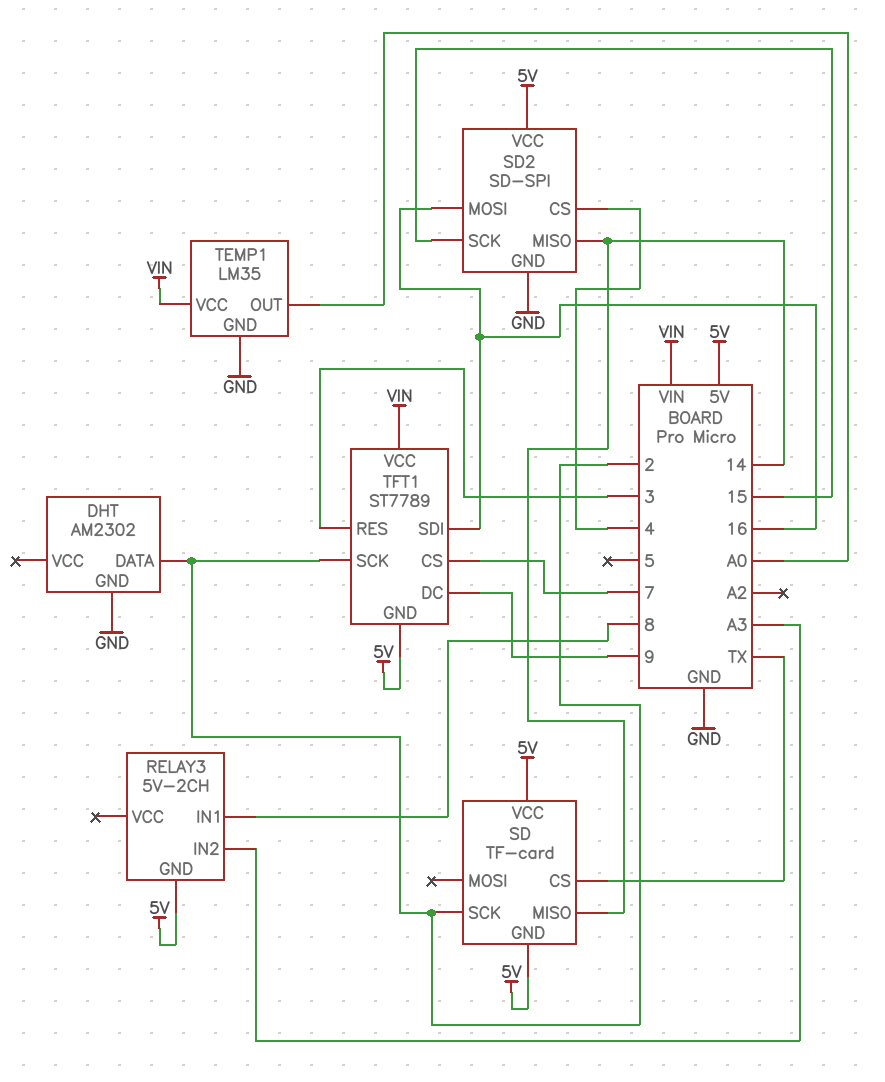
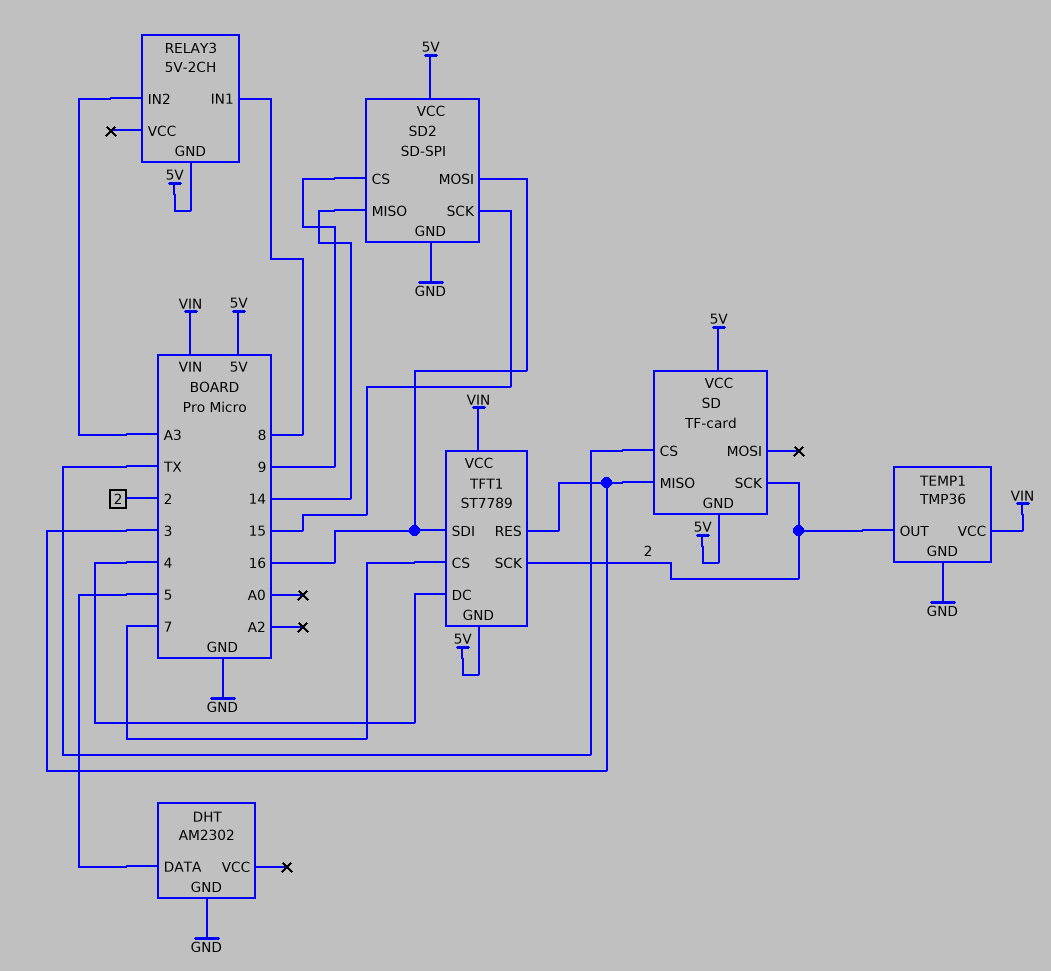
DHT pin DATA: 2 -> 5
SD pin MISO: 14 -> 3
SD2 pin CS: 4 -> 9
TEMP1: LM35 -> TMP36
TEMP1 pin OUT: A0 -> 2
TFT1 pin DC: 9 -> 4

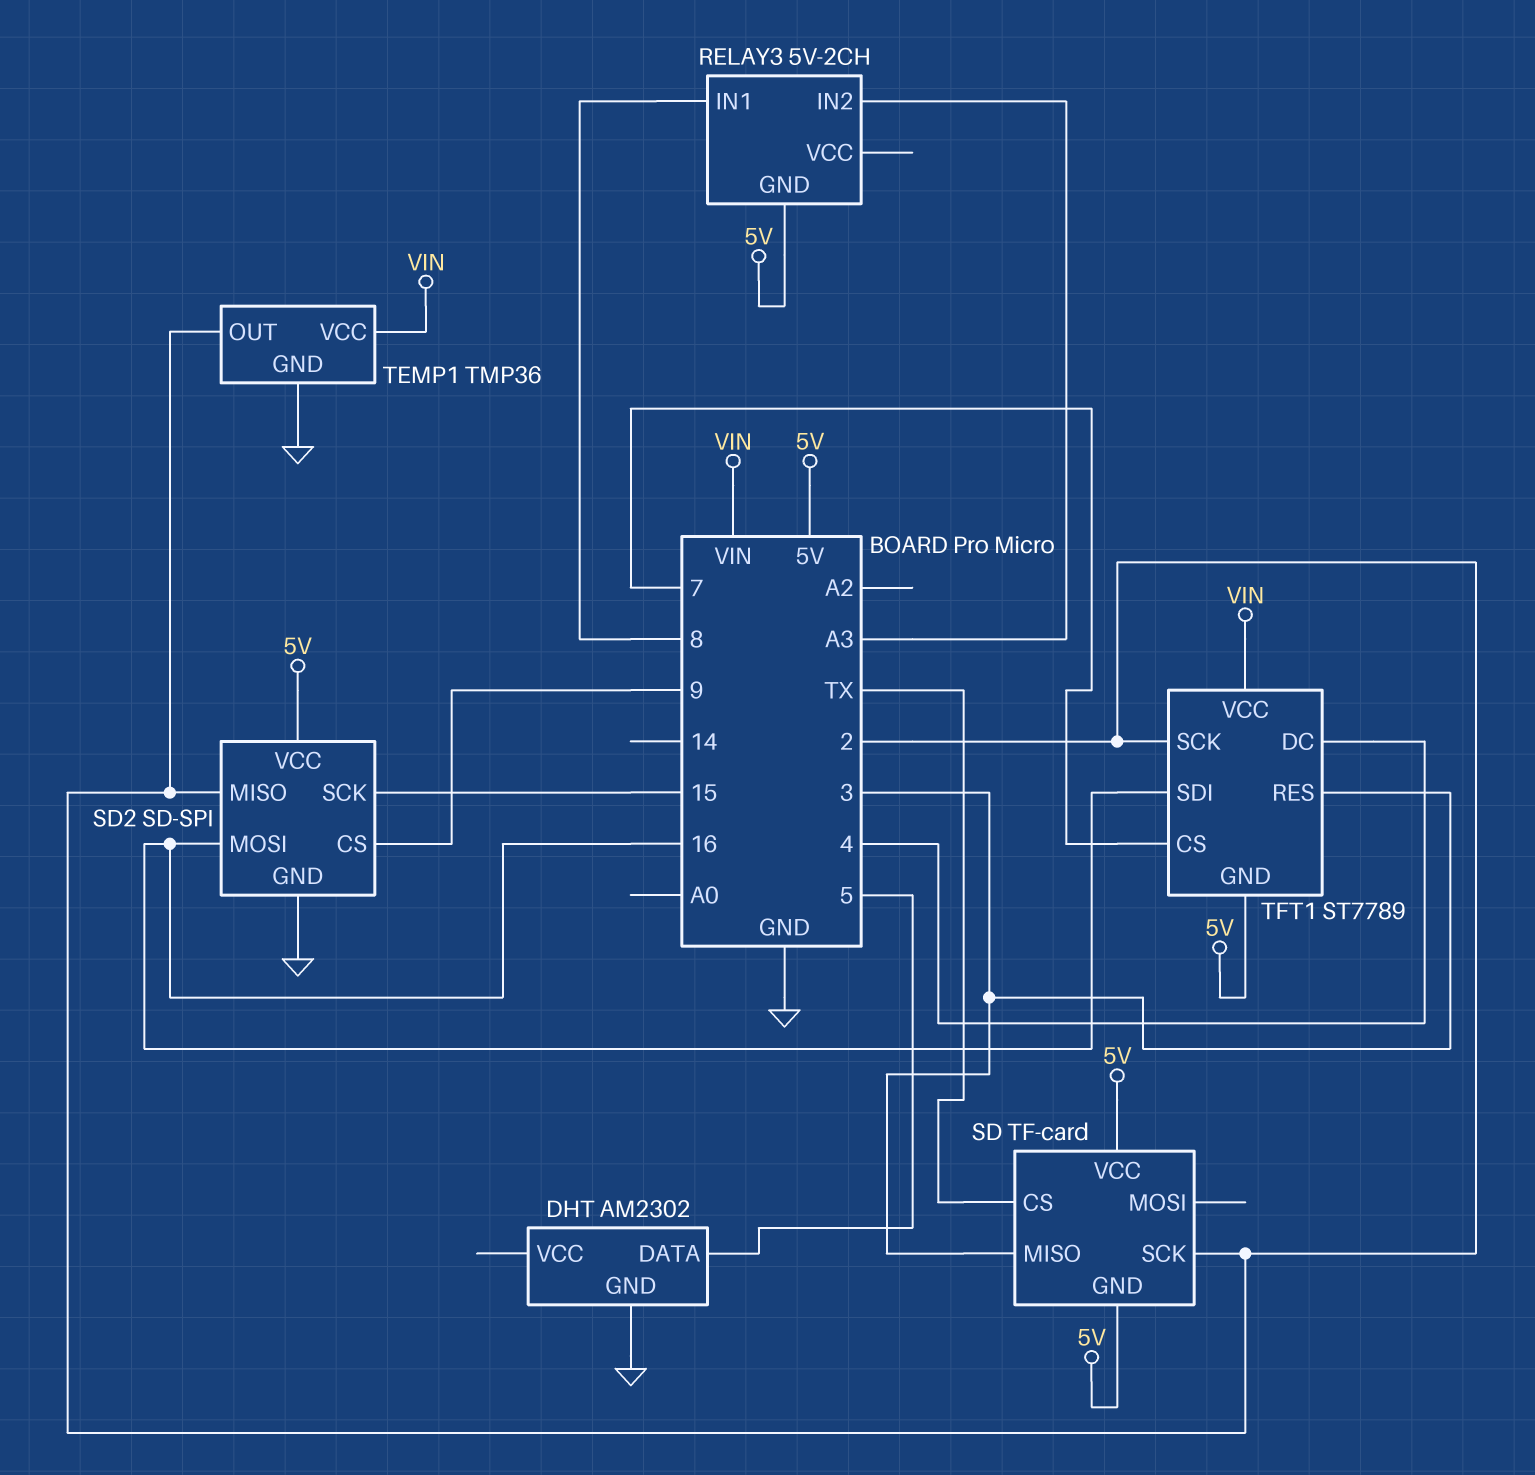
SD2 pin MISO: 14 -> 2

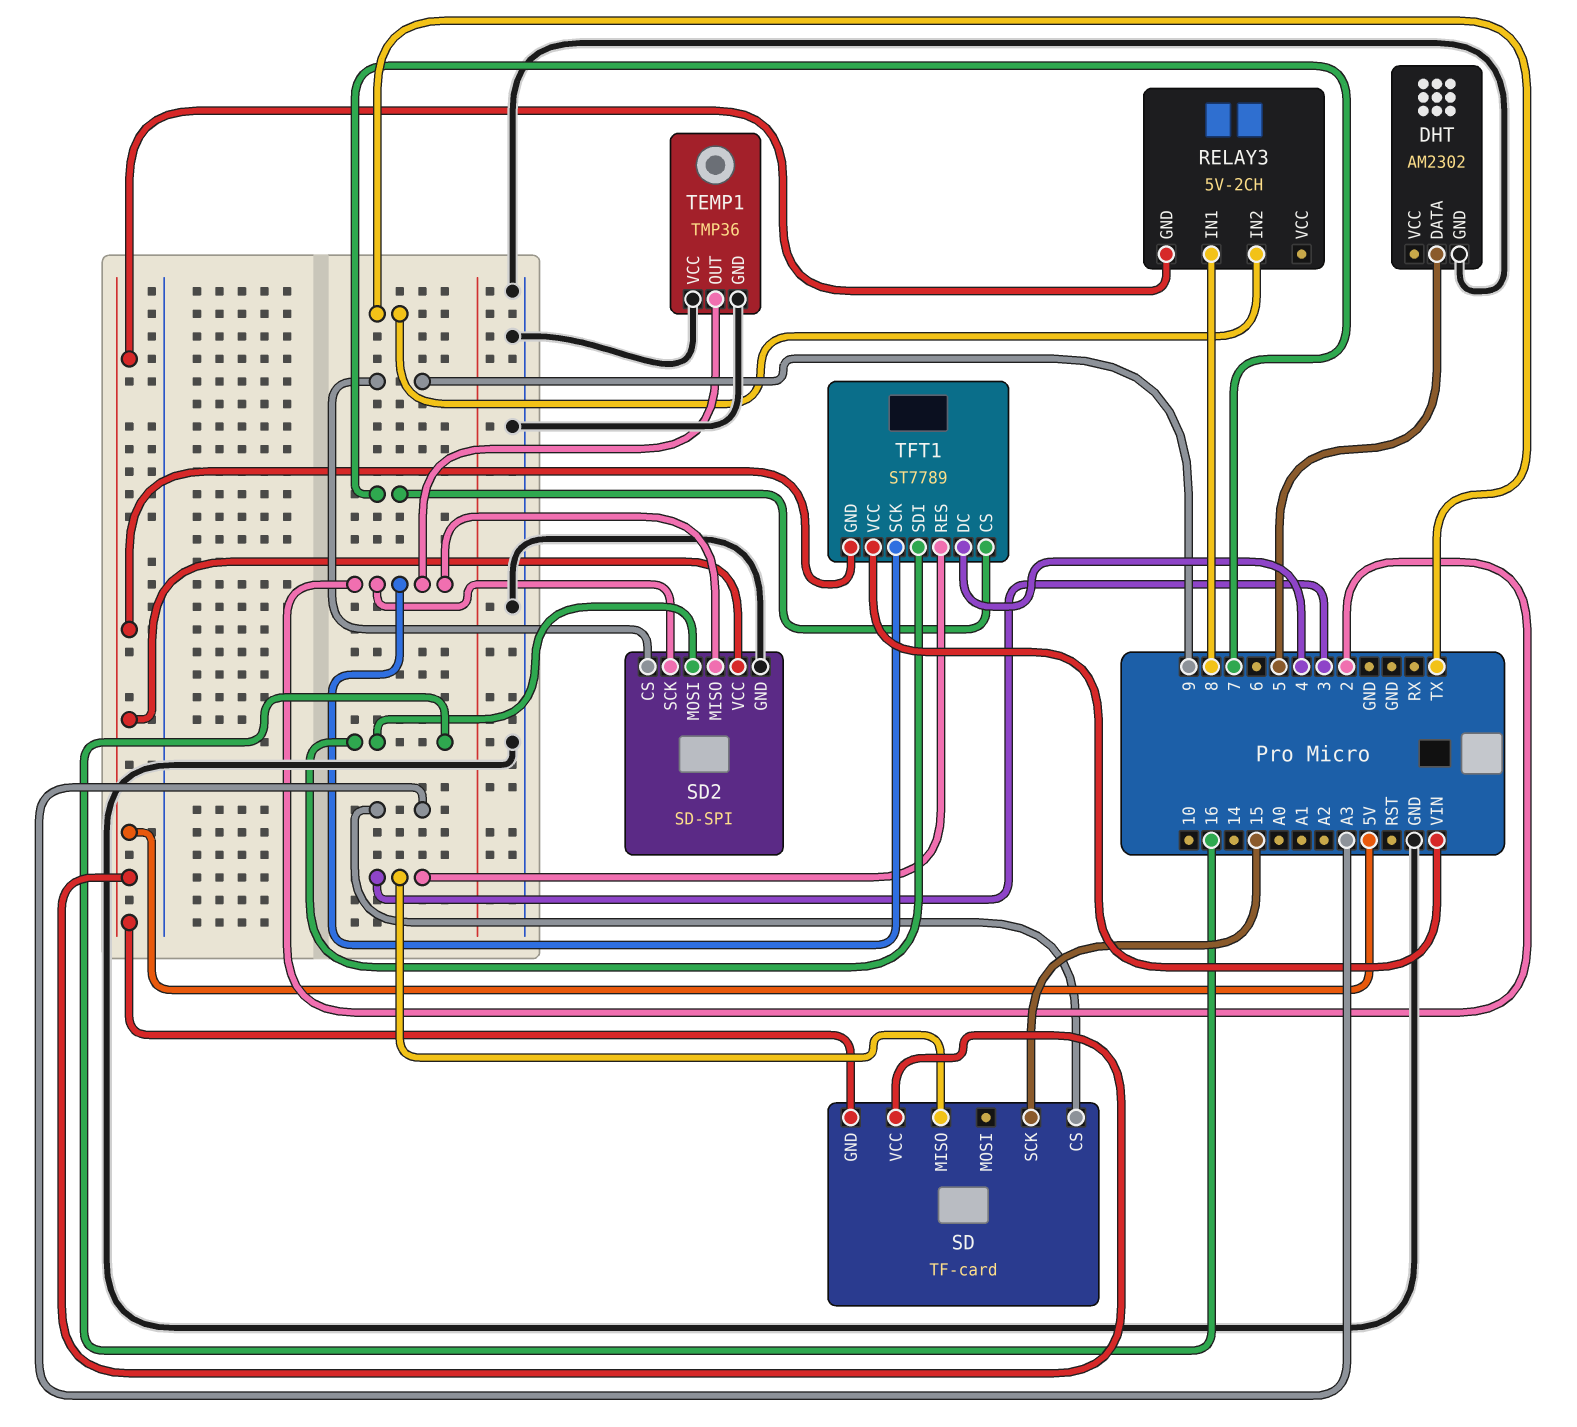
RELAY3 pin IN2: A3 -> TX
SD pin CS: TX -> A3
SD pin SCK: 2 -> 15
SD2 pin SCK: 15 -> 2
TEMP1 pin VCC: VIN -> GND

